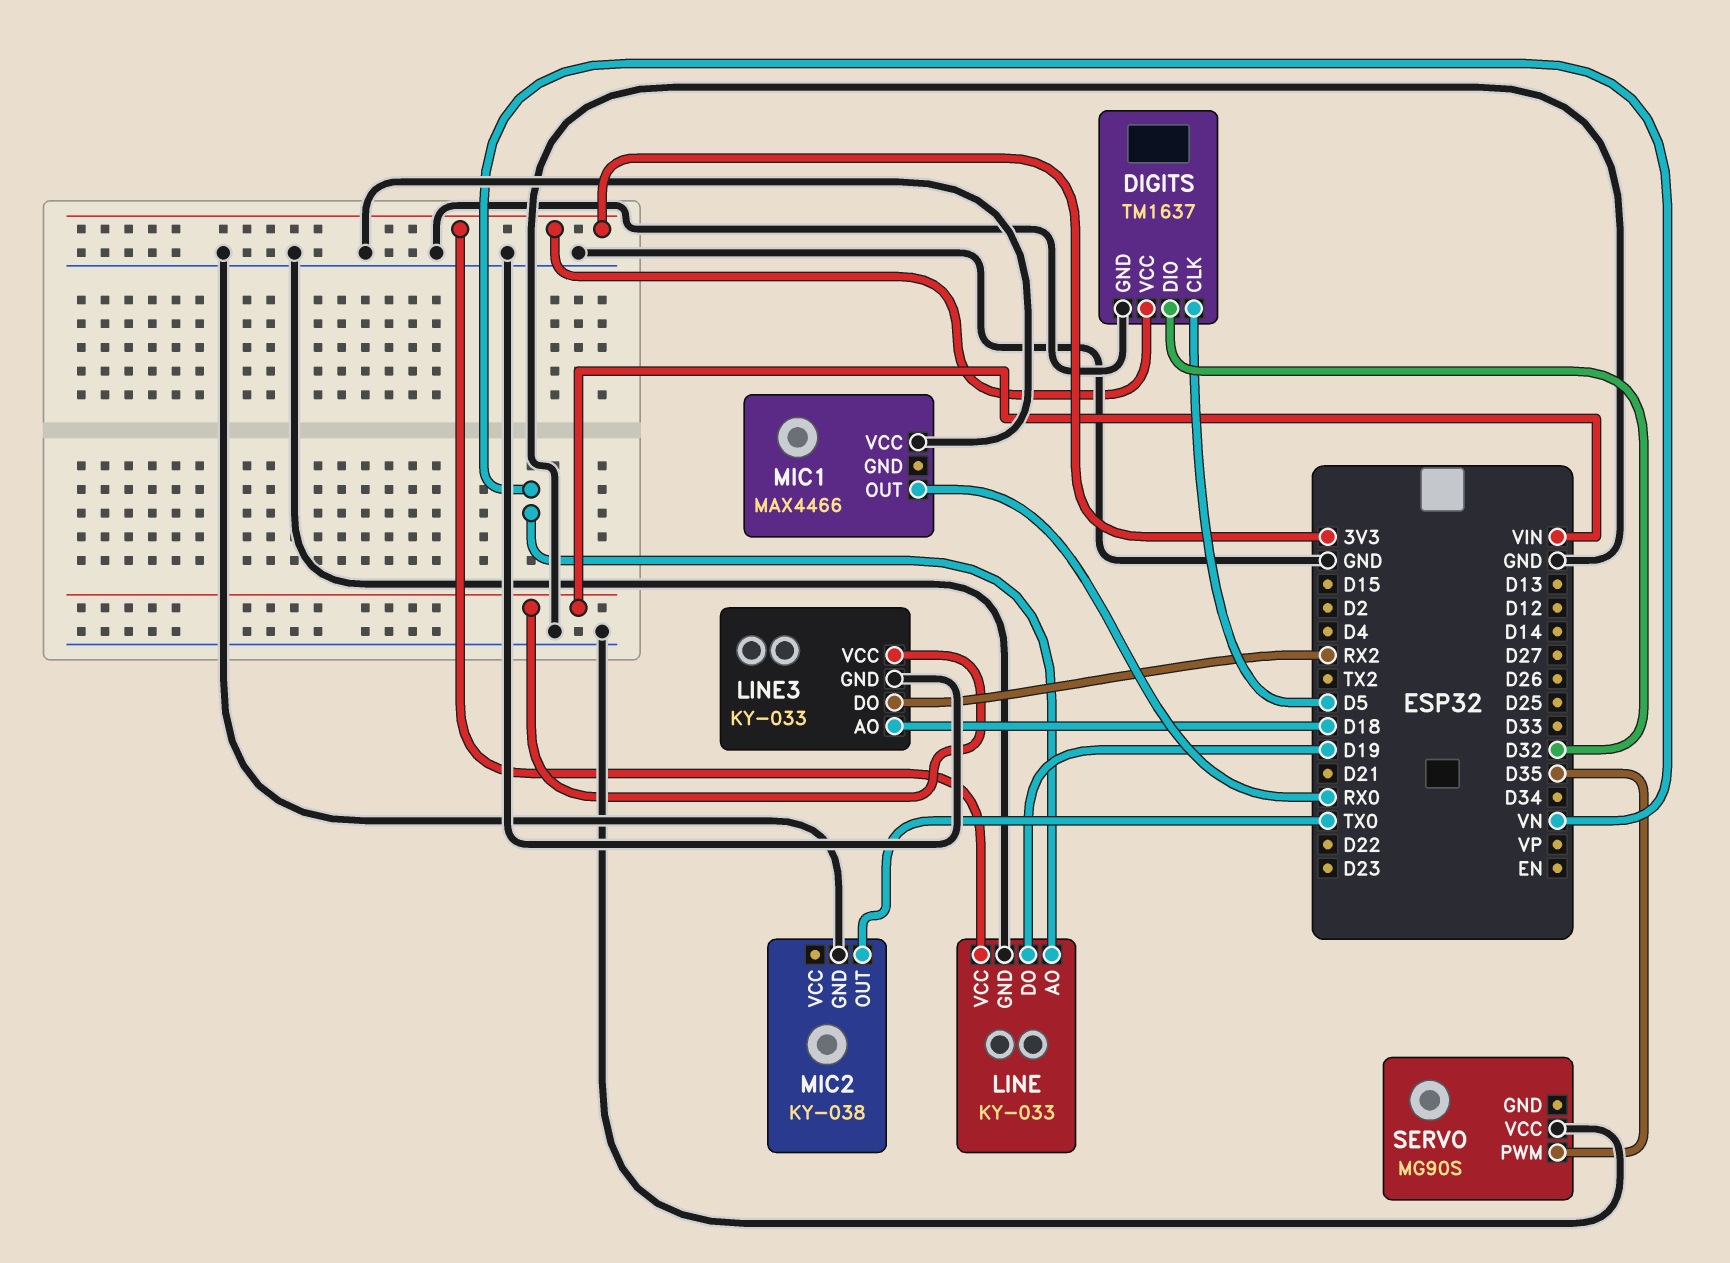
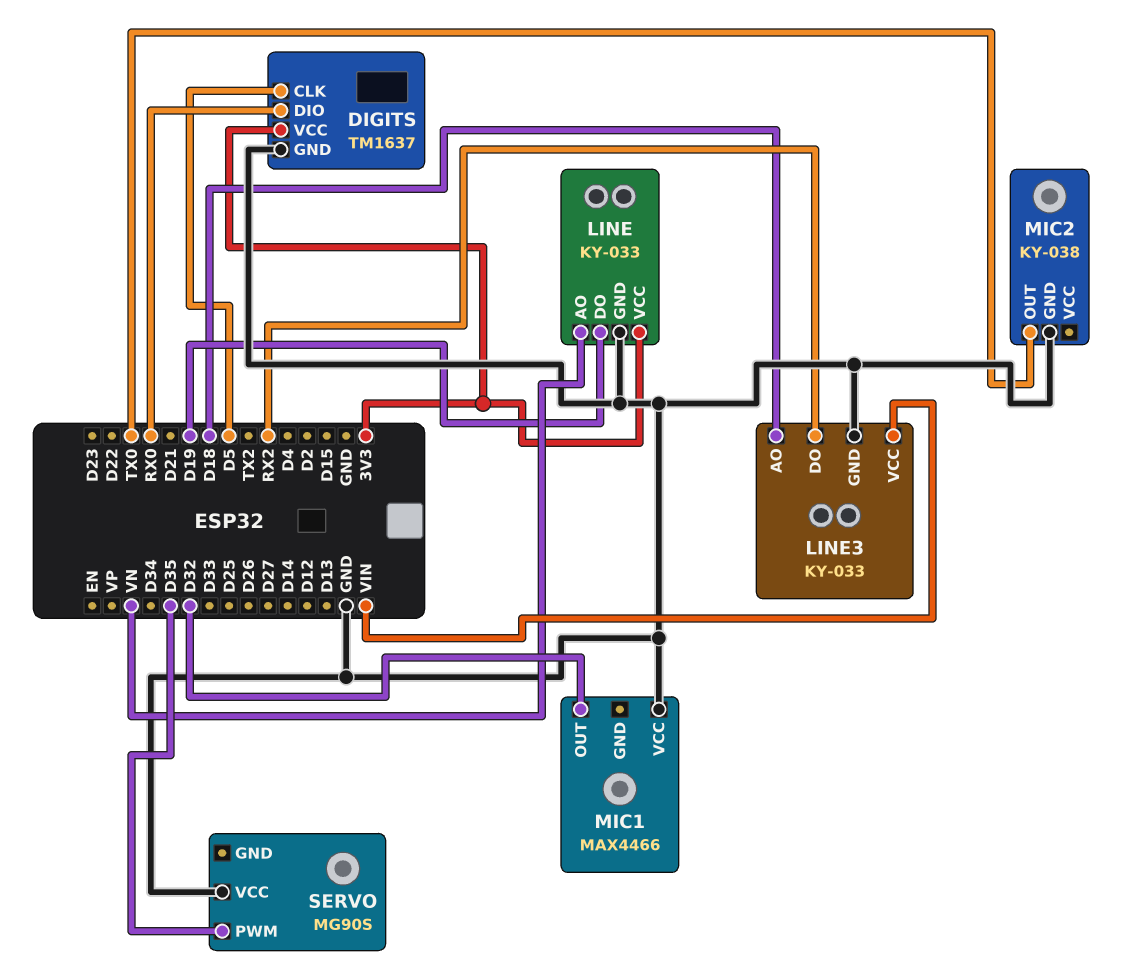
DIGITS pin DIO: D32 -> RX0
MIC1 pin OUT: RX0 -> D32

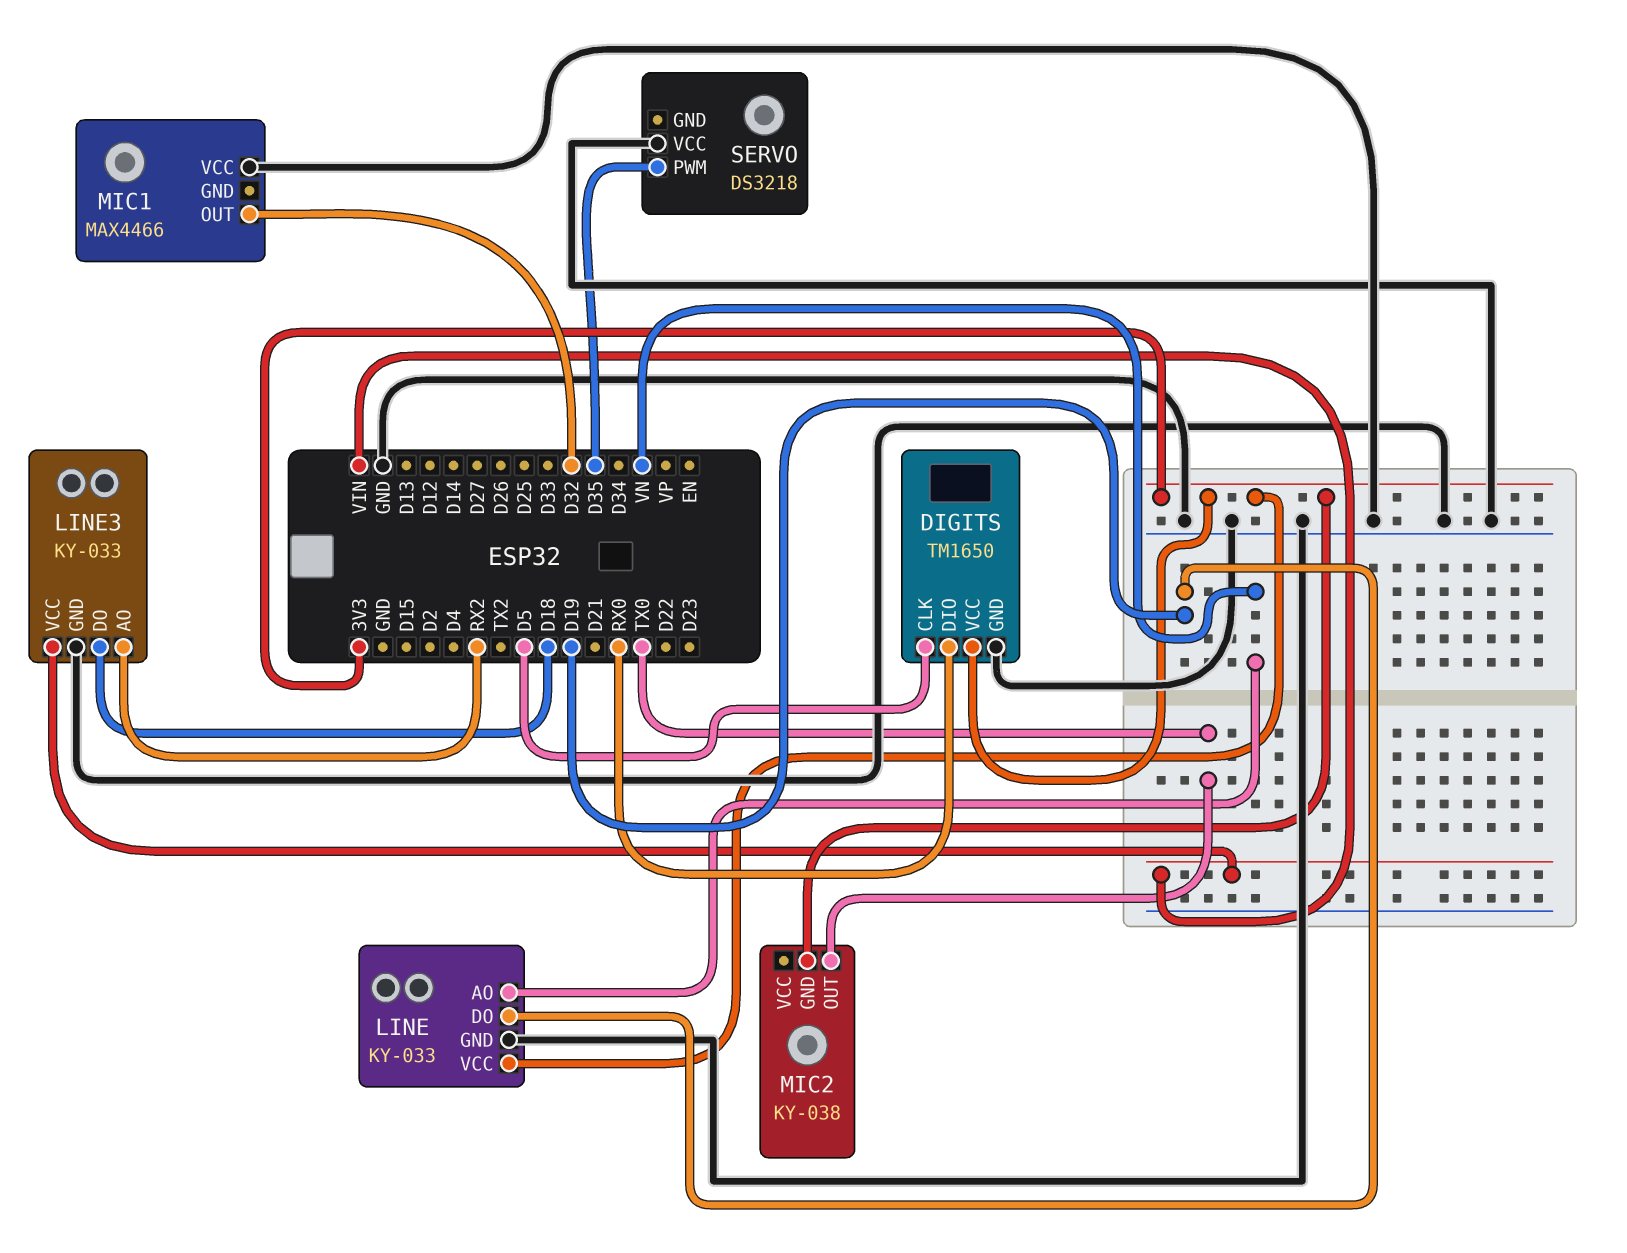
DIGITS: TM1637 -> TM1650
LINE3 pin AO: D18 -> RX2
LINE3 pin DO: RX2 -> D18
MIC2 pin GND: GND -> 3V3
SERVO: MG90S -> DS3218

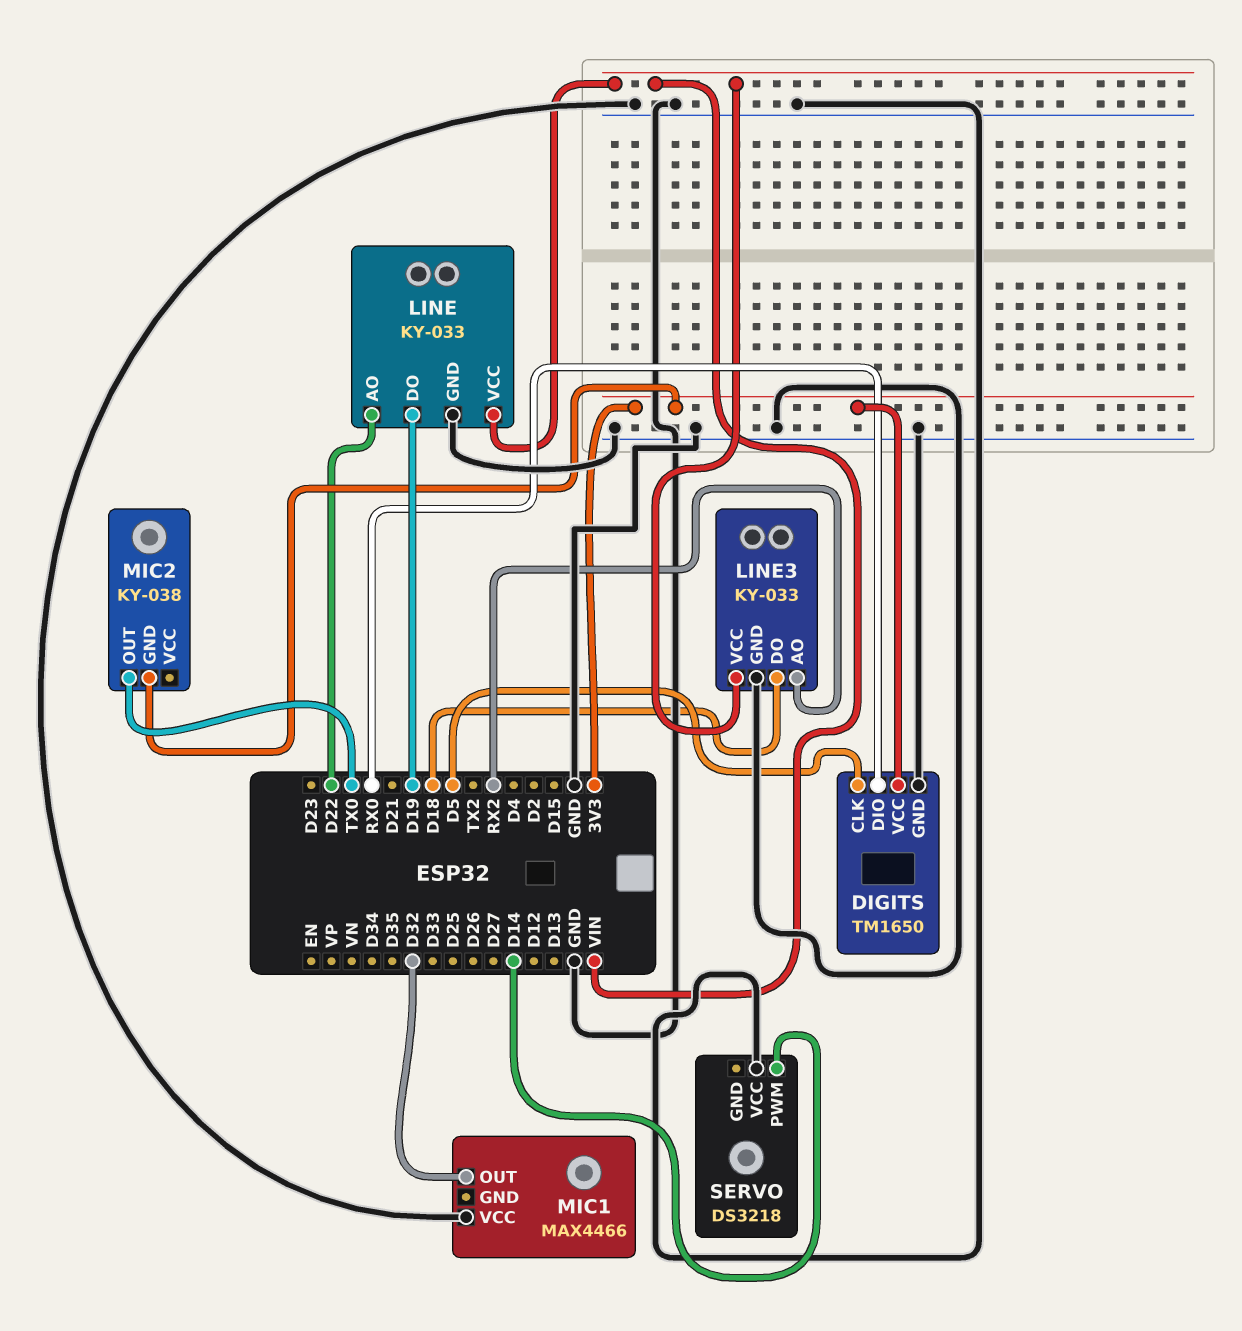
LINE pin AO: VN -> D22
LINE pin VCC: 3V3 -> VIN
SERVO pin PWM: D35 -> D14

